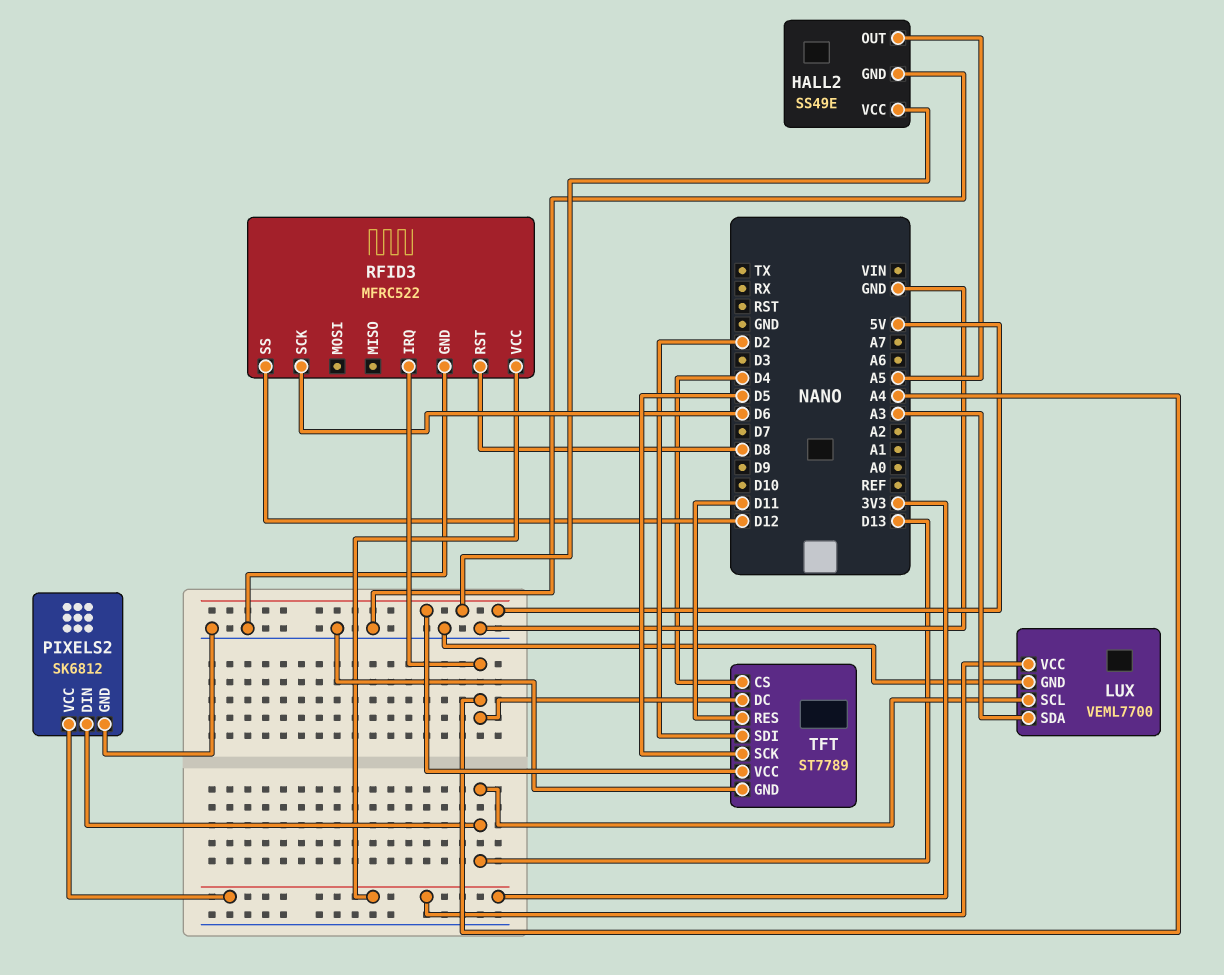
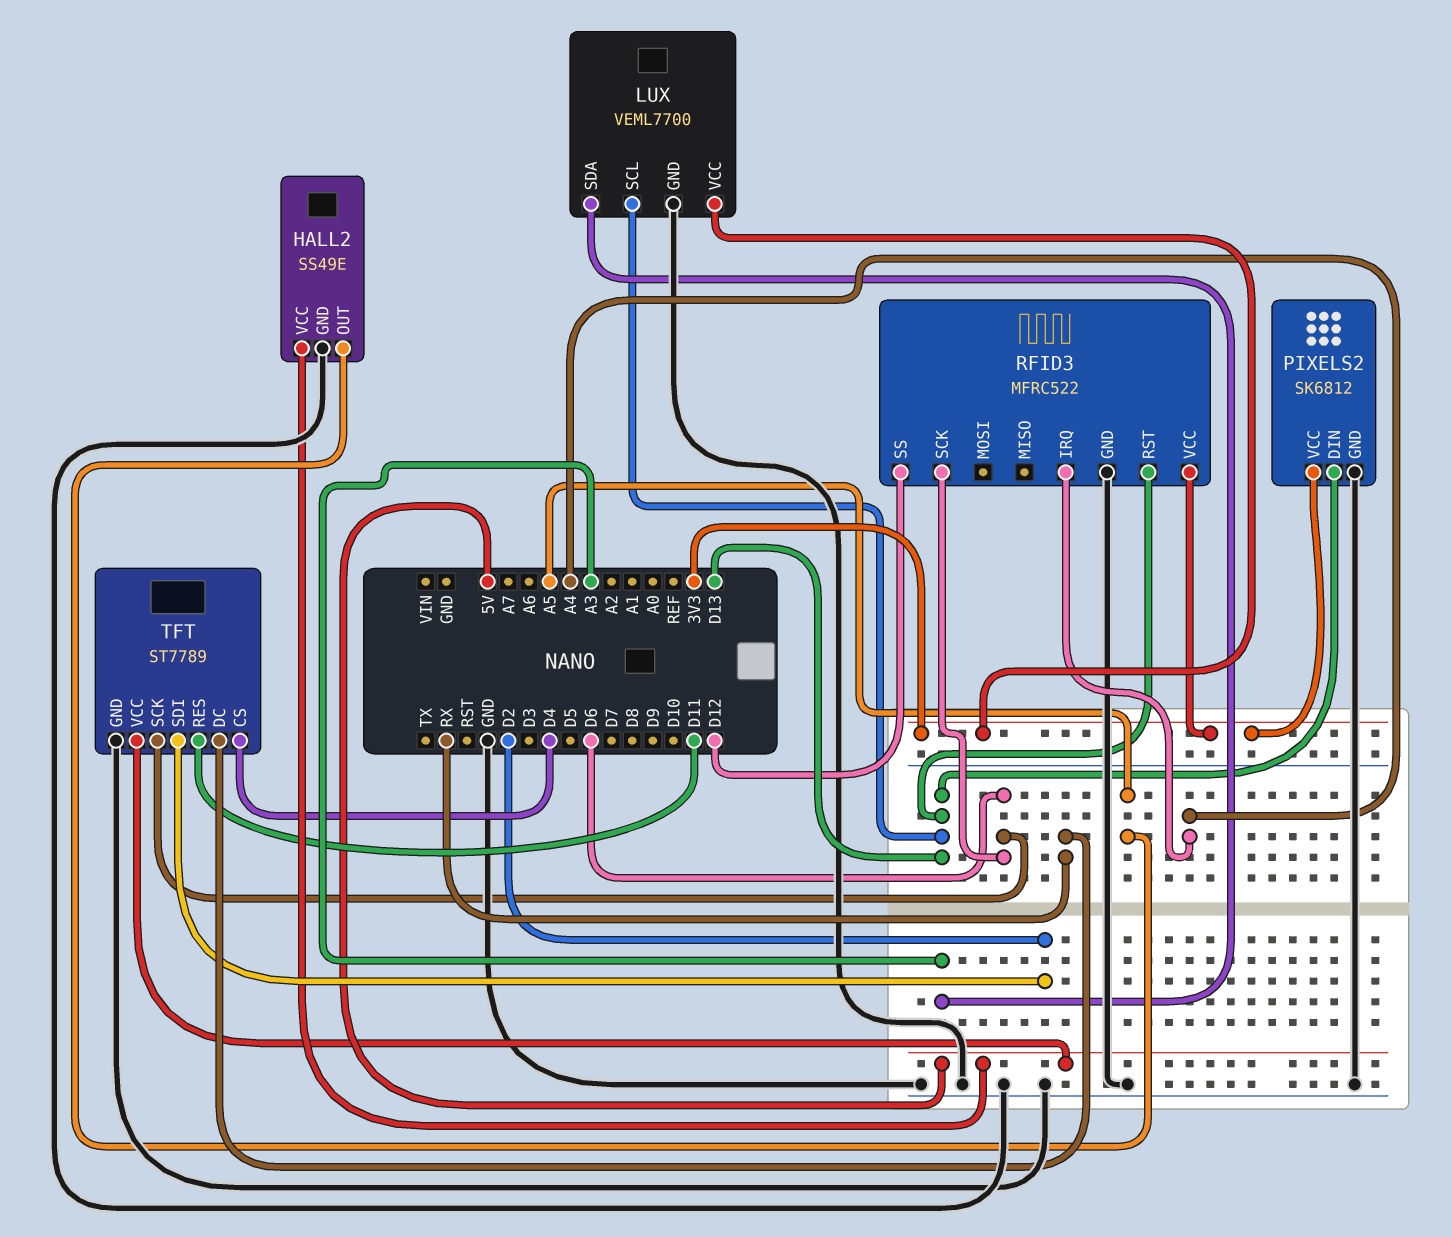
RFID3 pin RST: D8 -> D13
TFT pin DC: A4 -> RX
TFT pin SCK: D5 -> D6

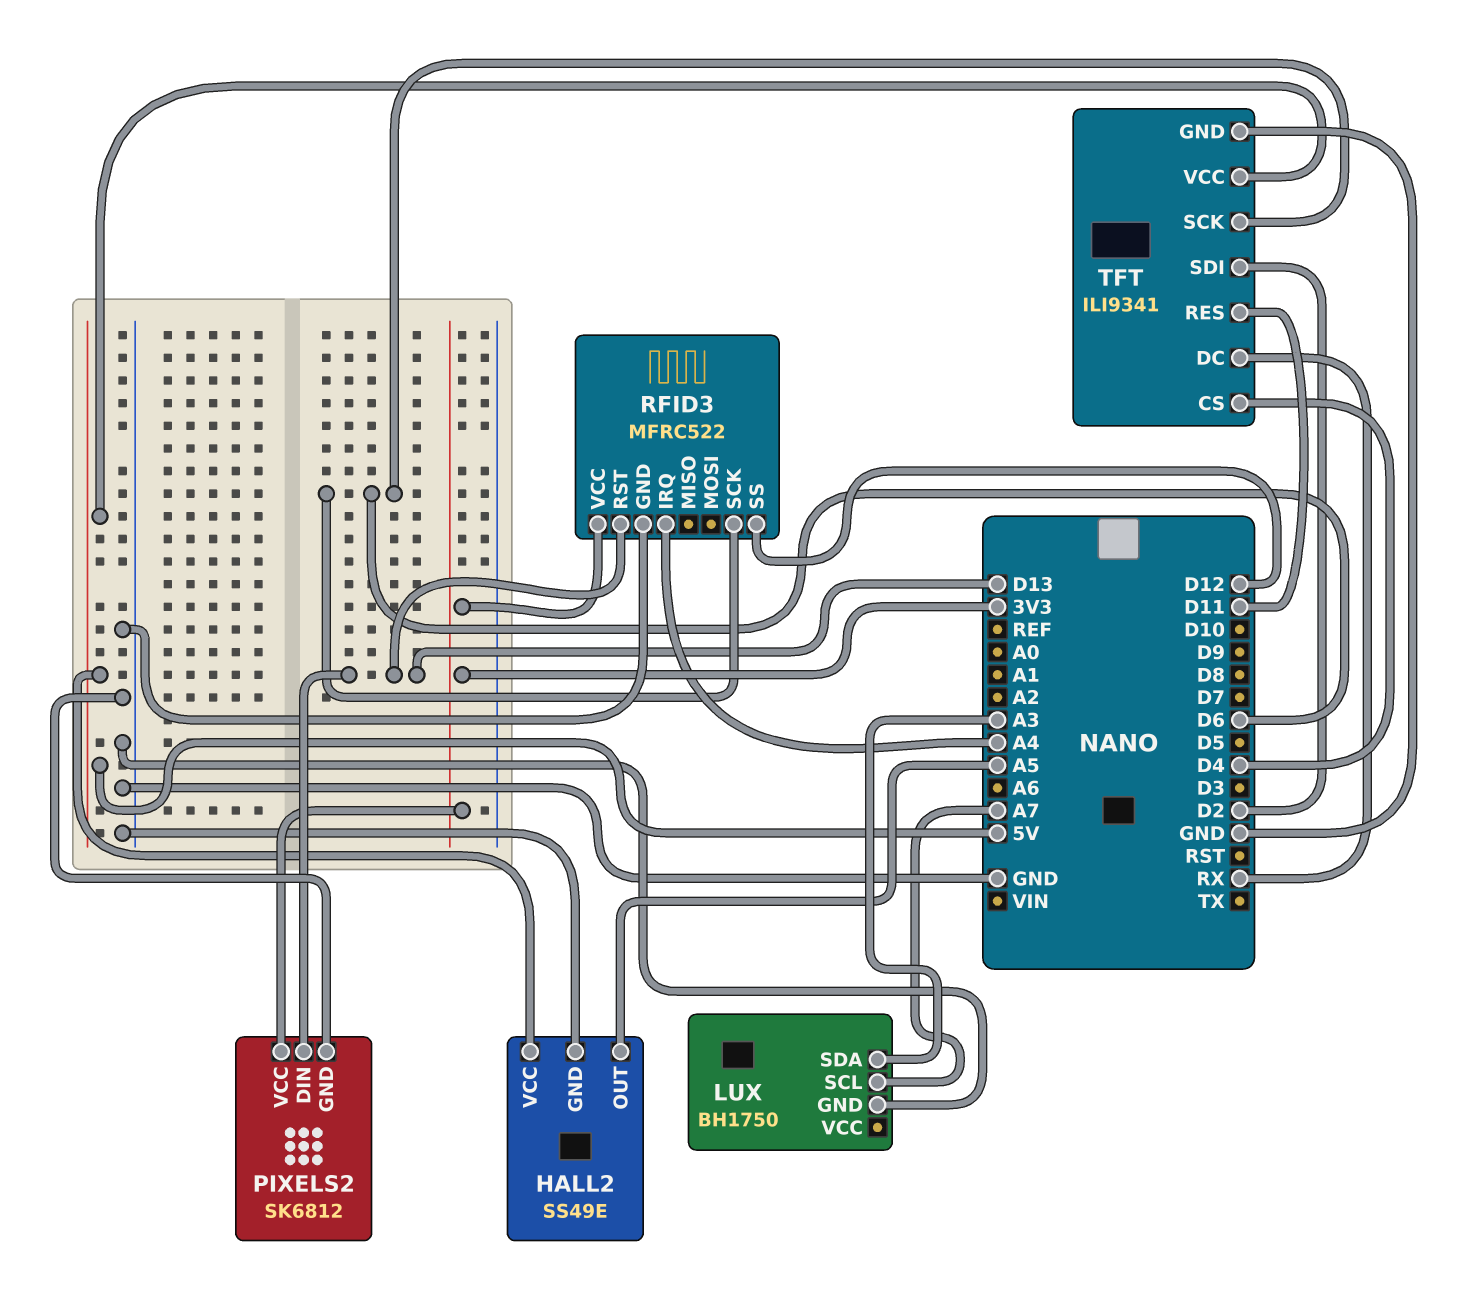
LUX: VEML7700 -> BH1750
LUX pin SCL: D13 -> A7
LUX pin VCC: 3V3 -> none
TFT: ST7789 -> ILI9341

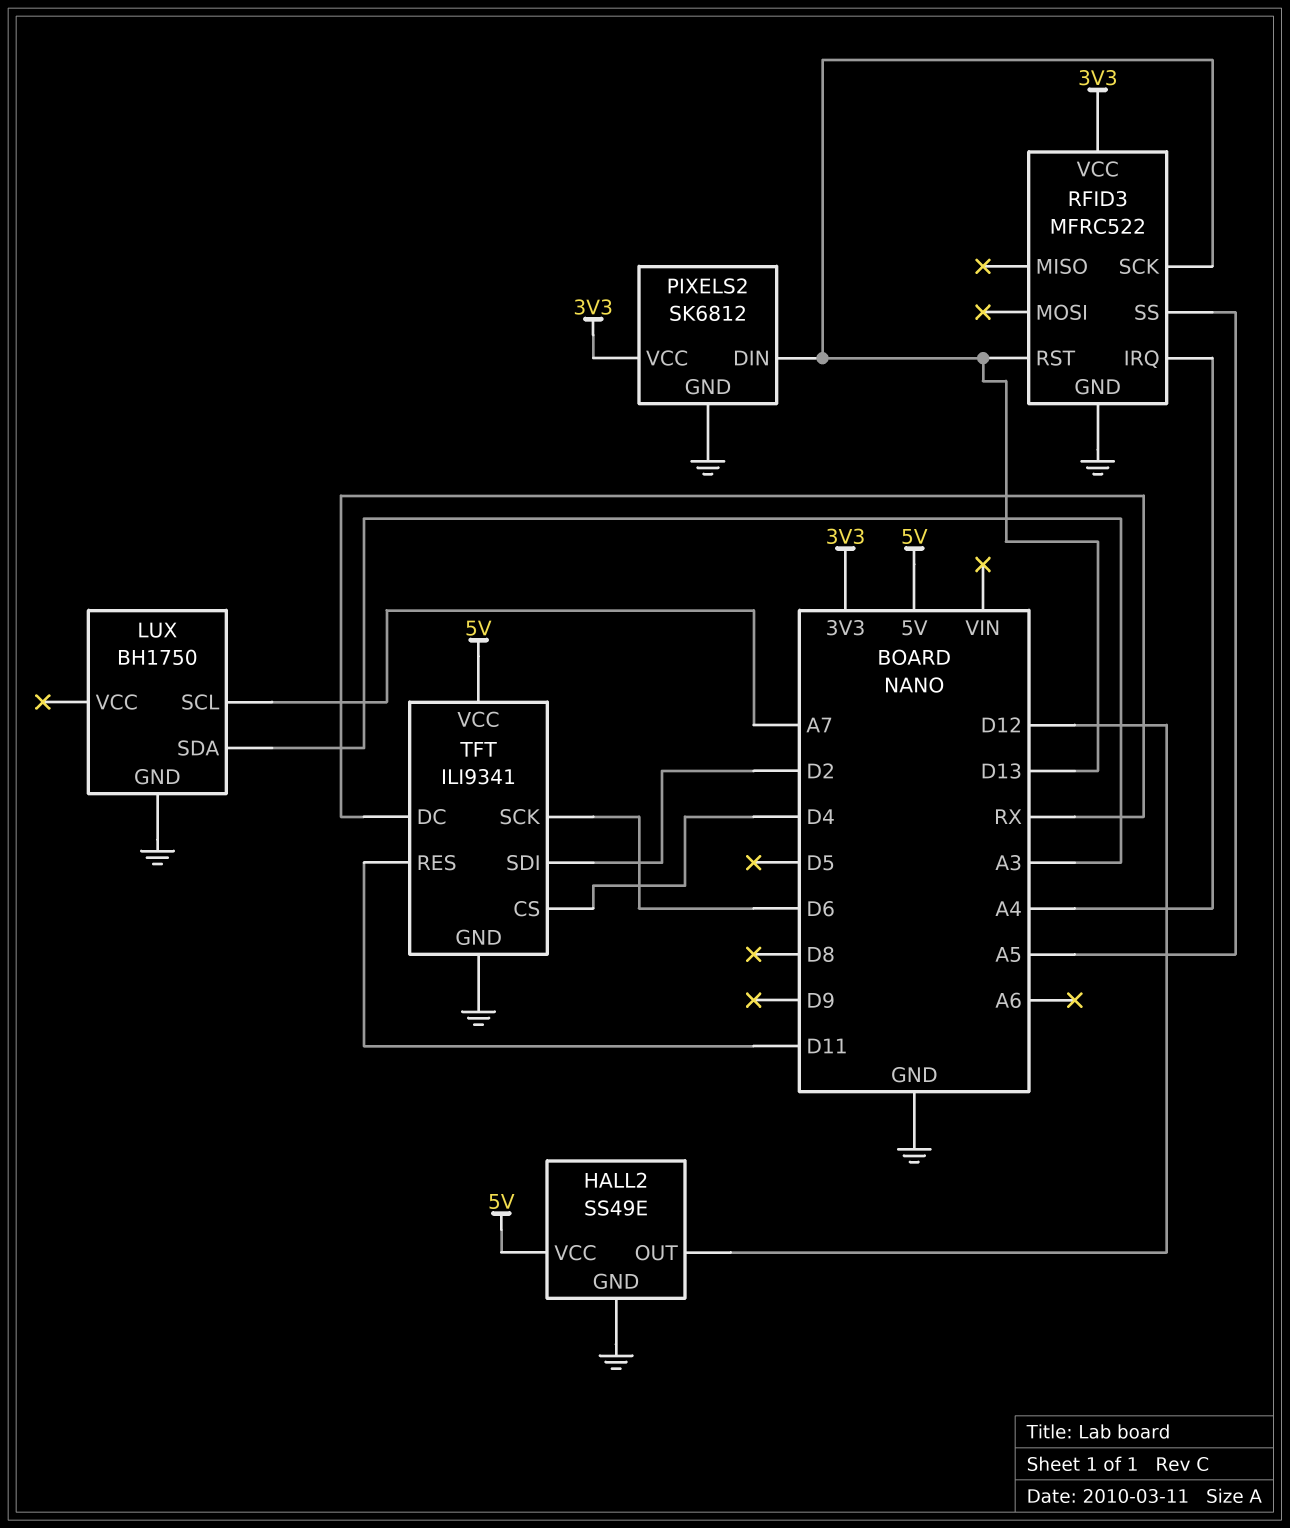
HALL2 pin OUT: A5 -> D12
RFID3 pin SCK: D6 -> D13
RFID3 pin SS: D12 -> A5

